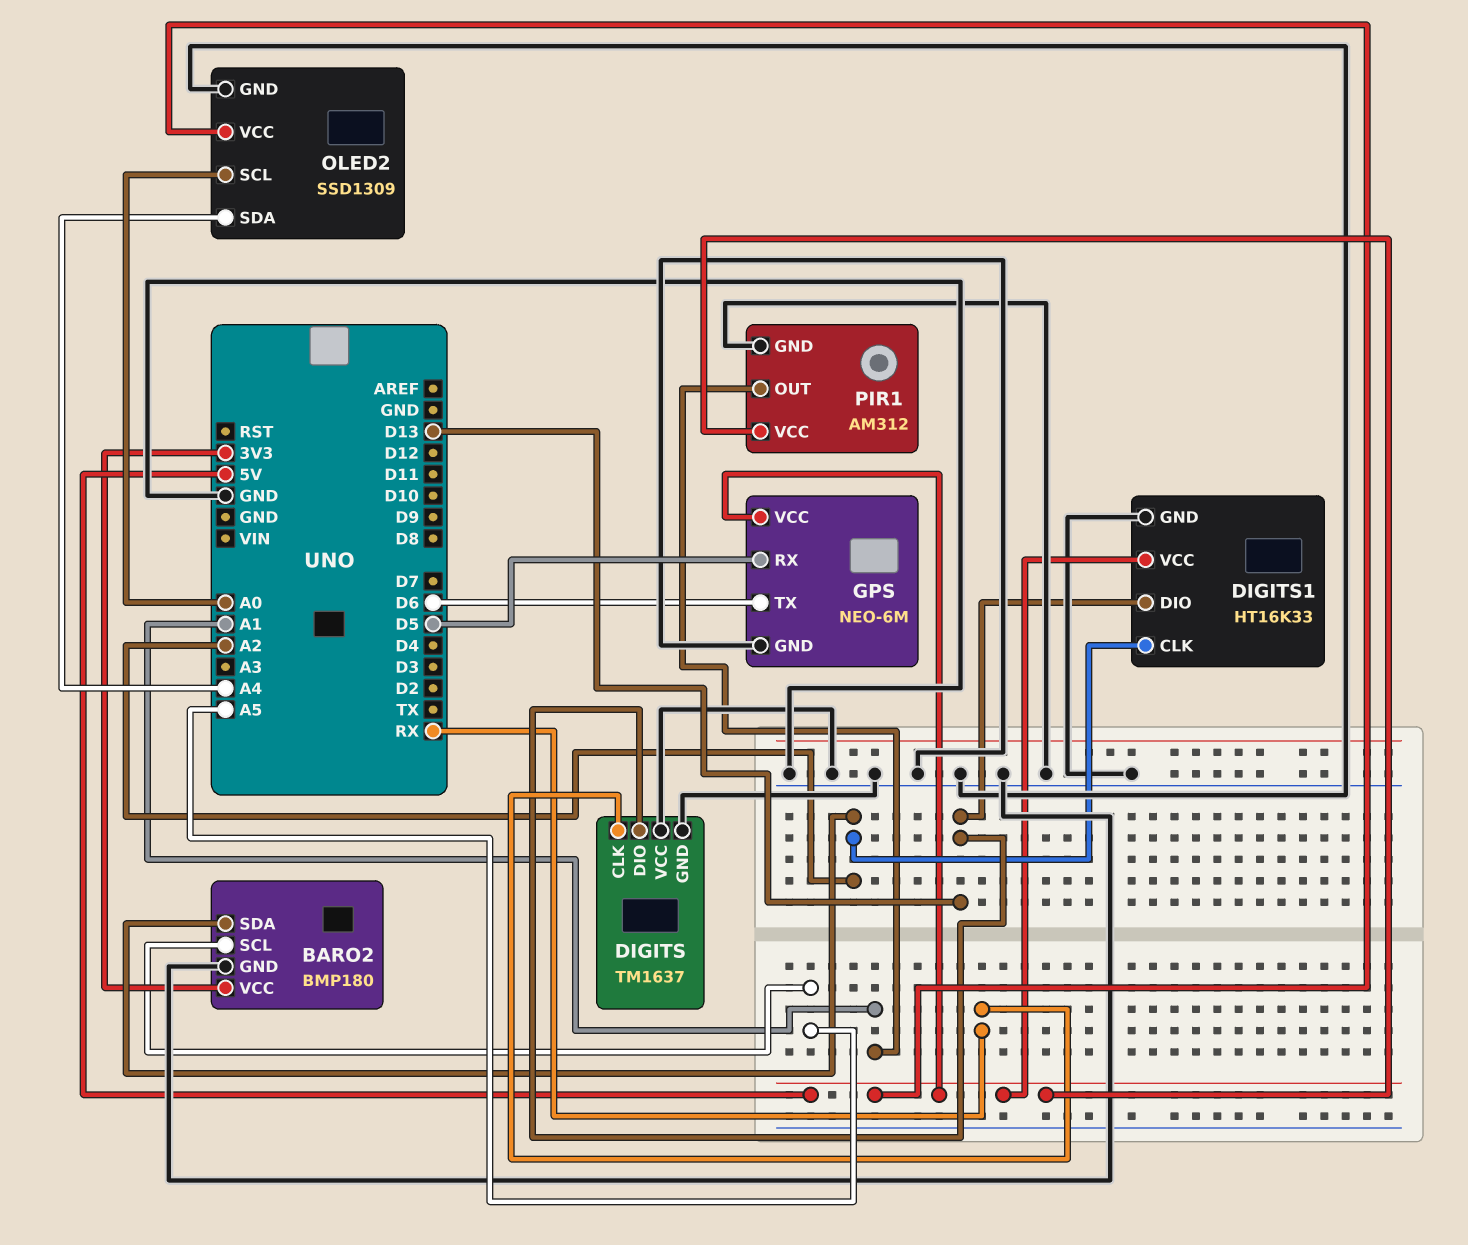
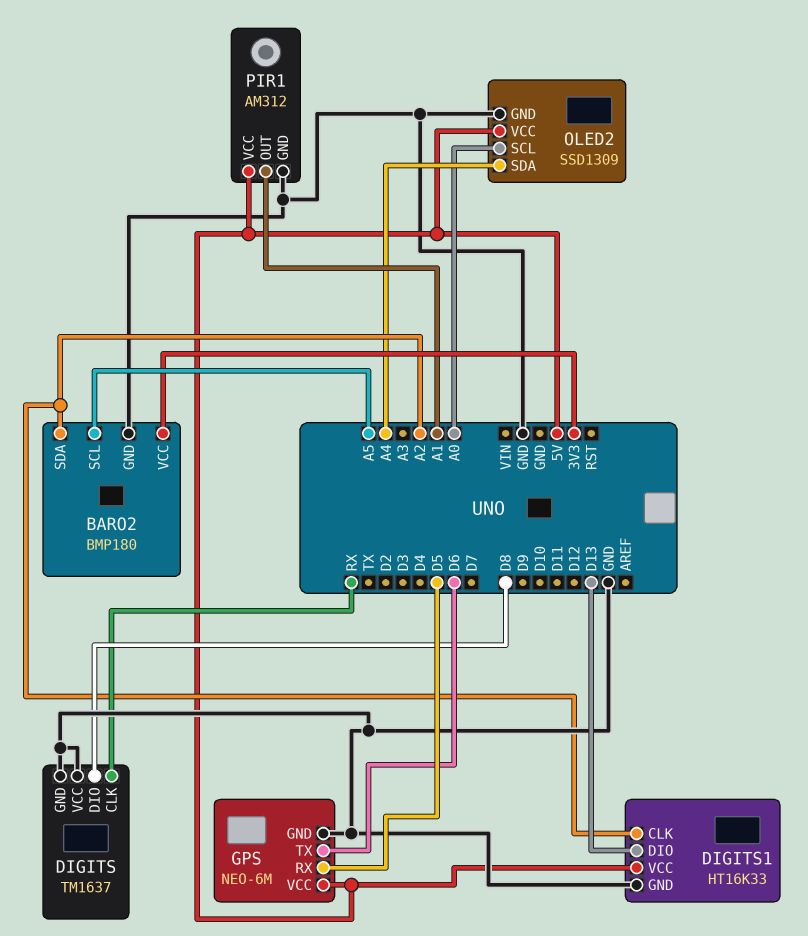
DIGITS pin DIO: D13 -> D8

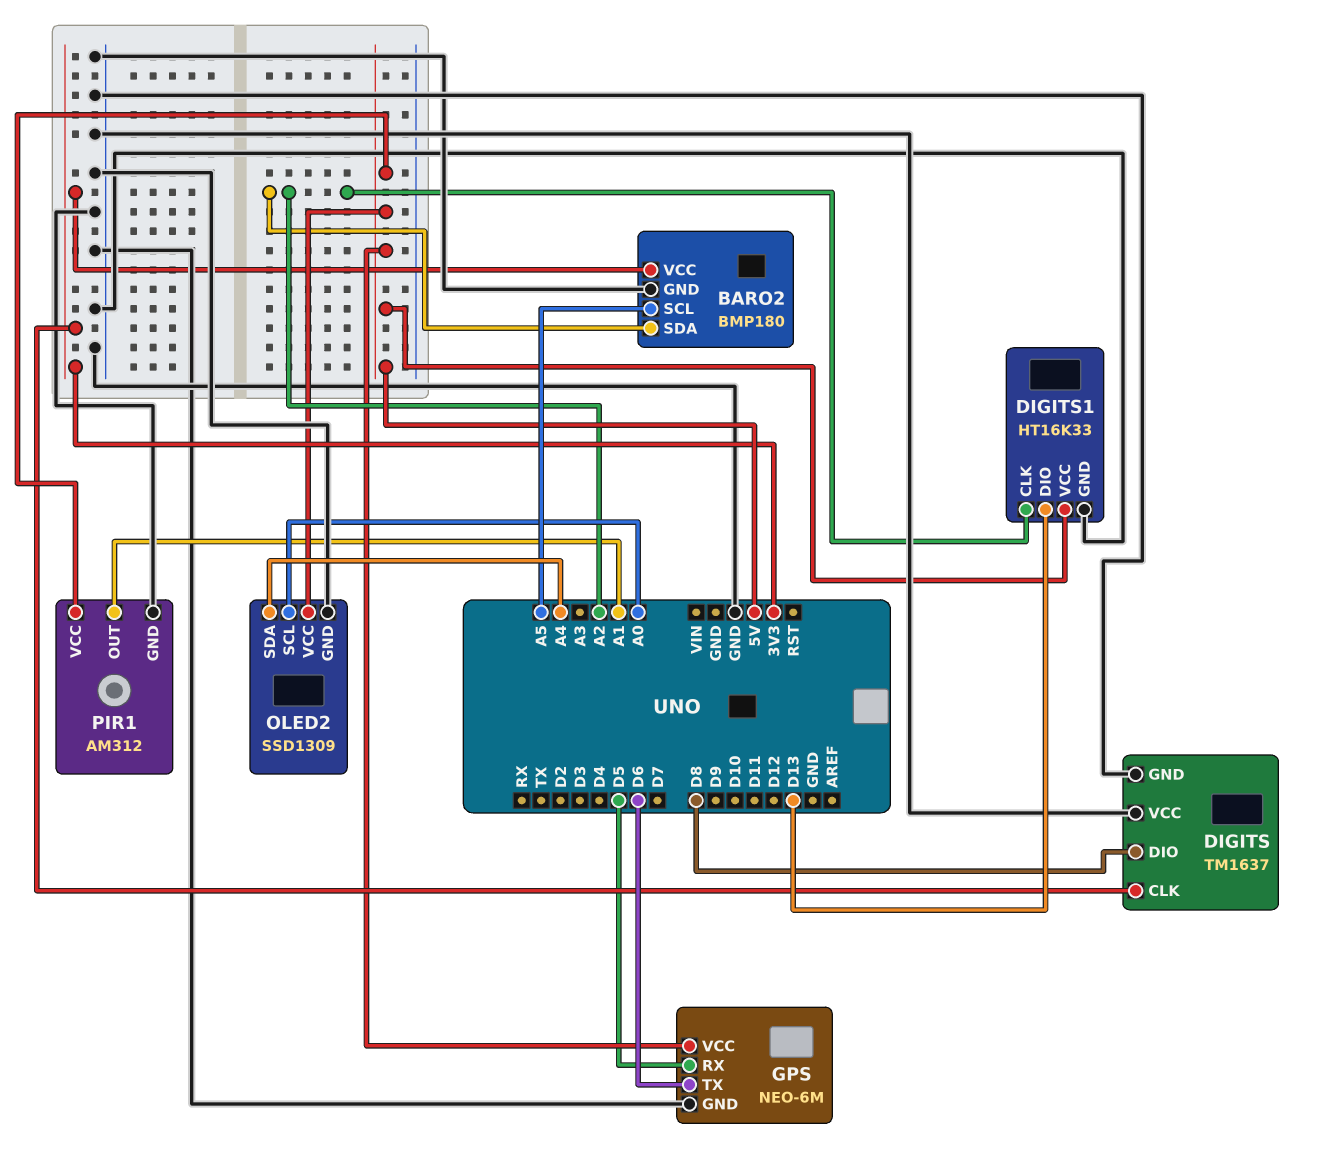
DIGITS pin CLK: RX -> 3V3

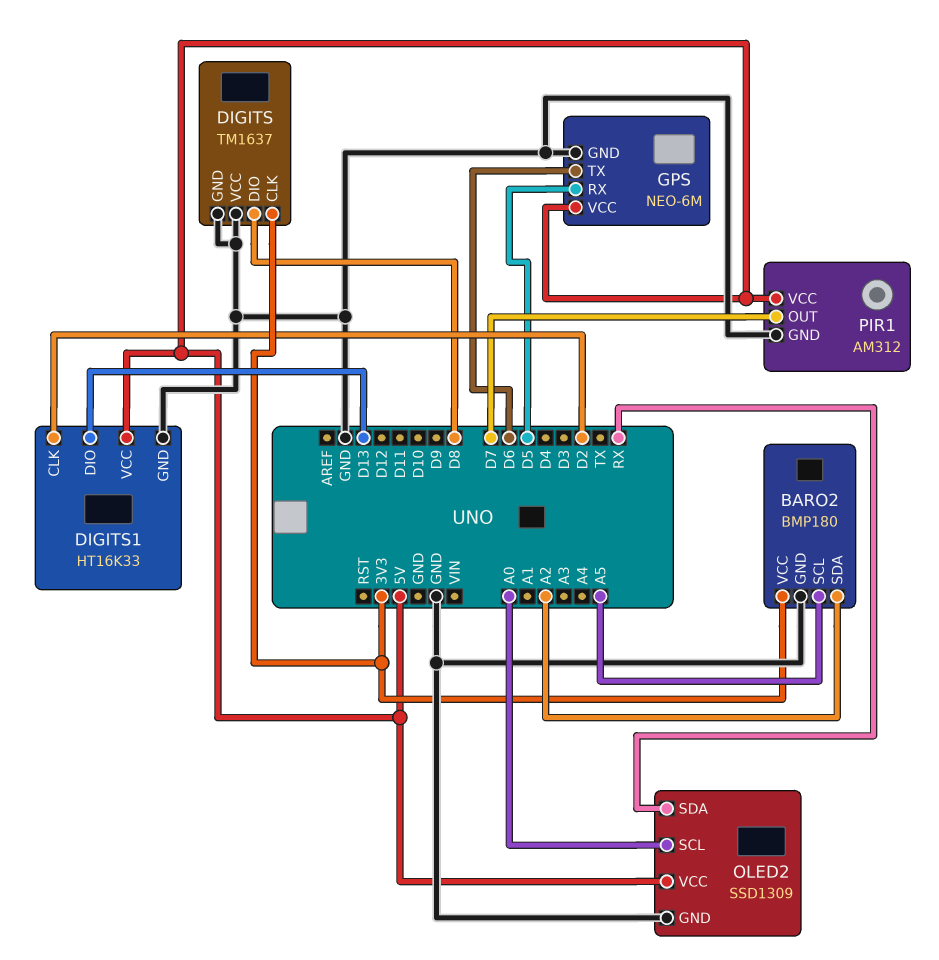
DIGITS1 pin CLK: A2 -> D2
OLED2 pin SDA: A4 -> RX
PIR1 pin OUT: A1 -> D7

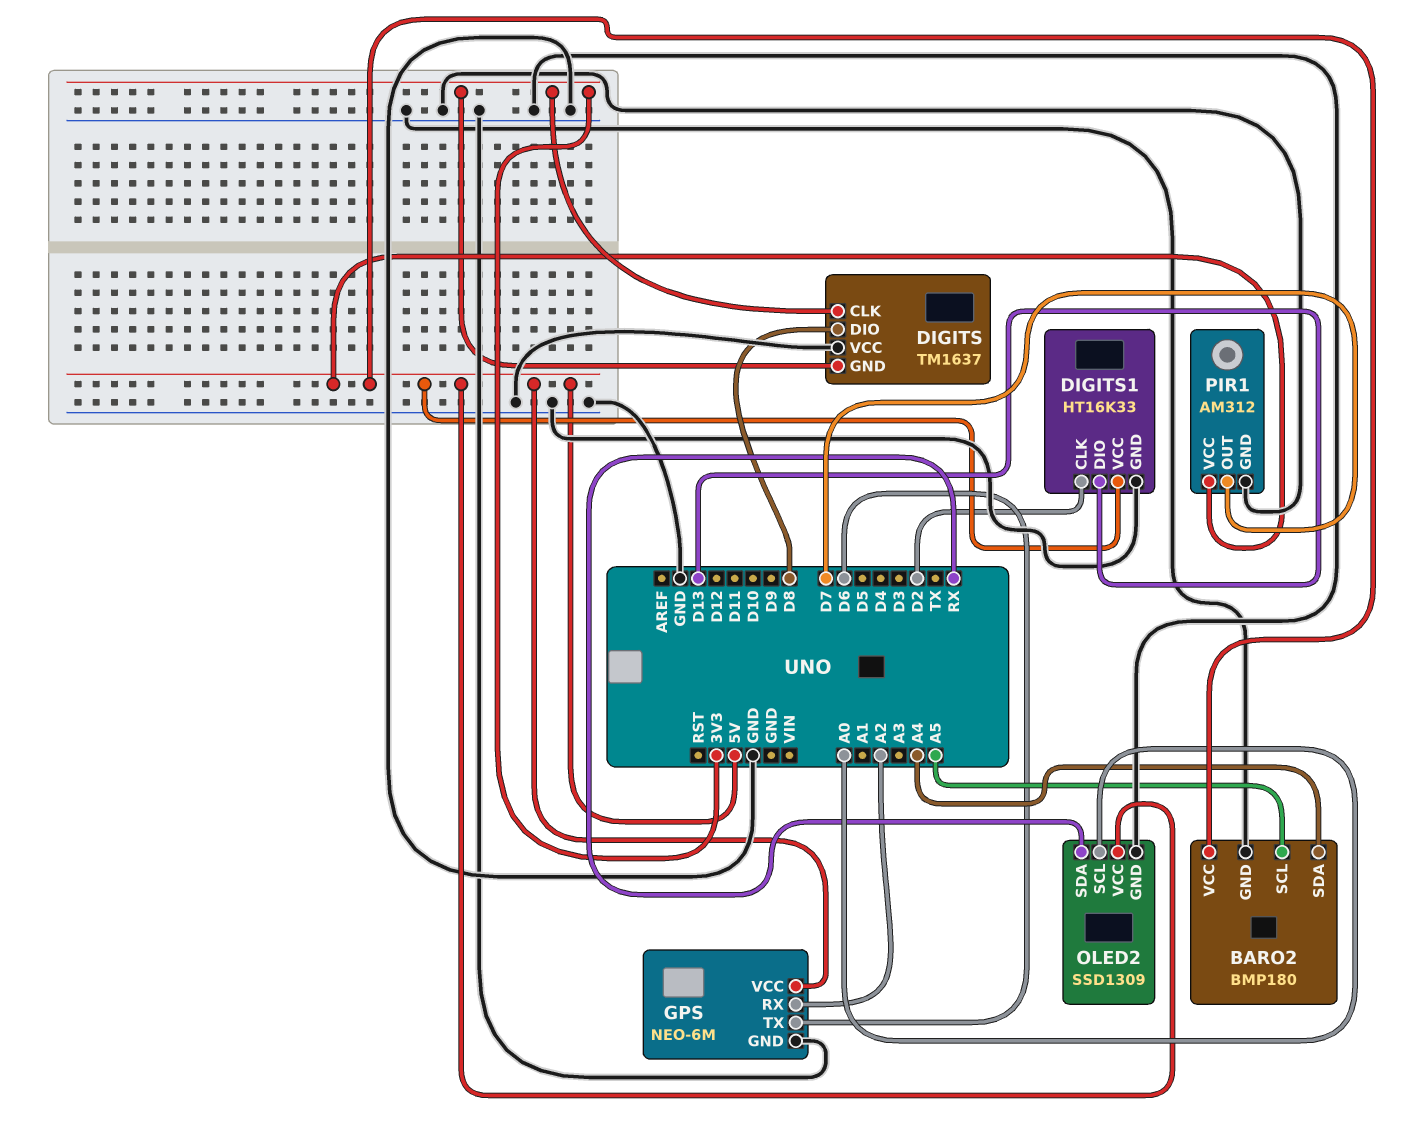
BARO2 pin SDA: A2 -> A4
BARO2 pin VCC: 3V3 -> 5V
DIGITS pin GND: GND -> 3V3
GPS pin RX: D5 -> A2

